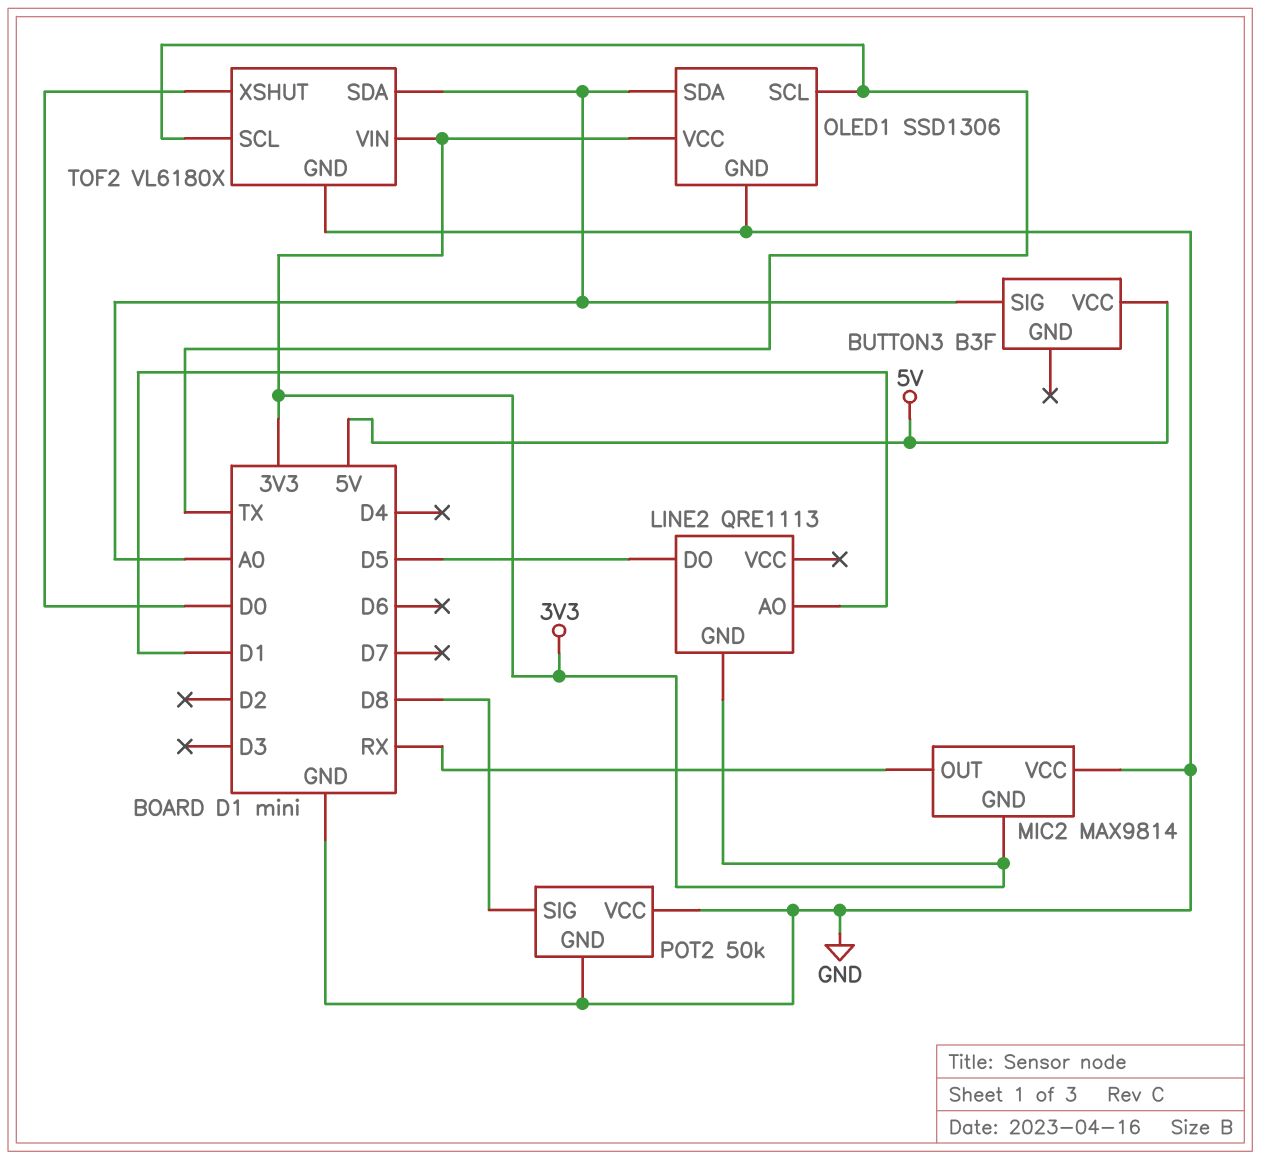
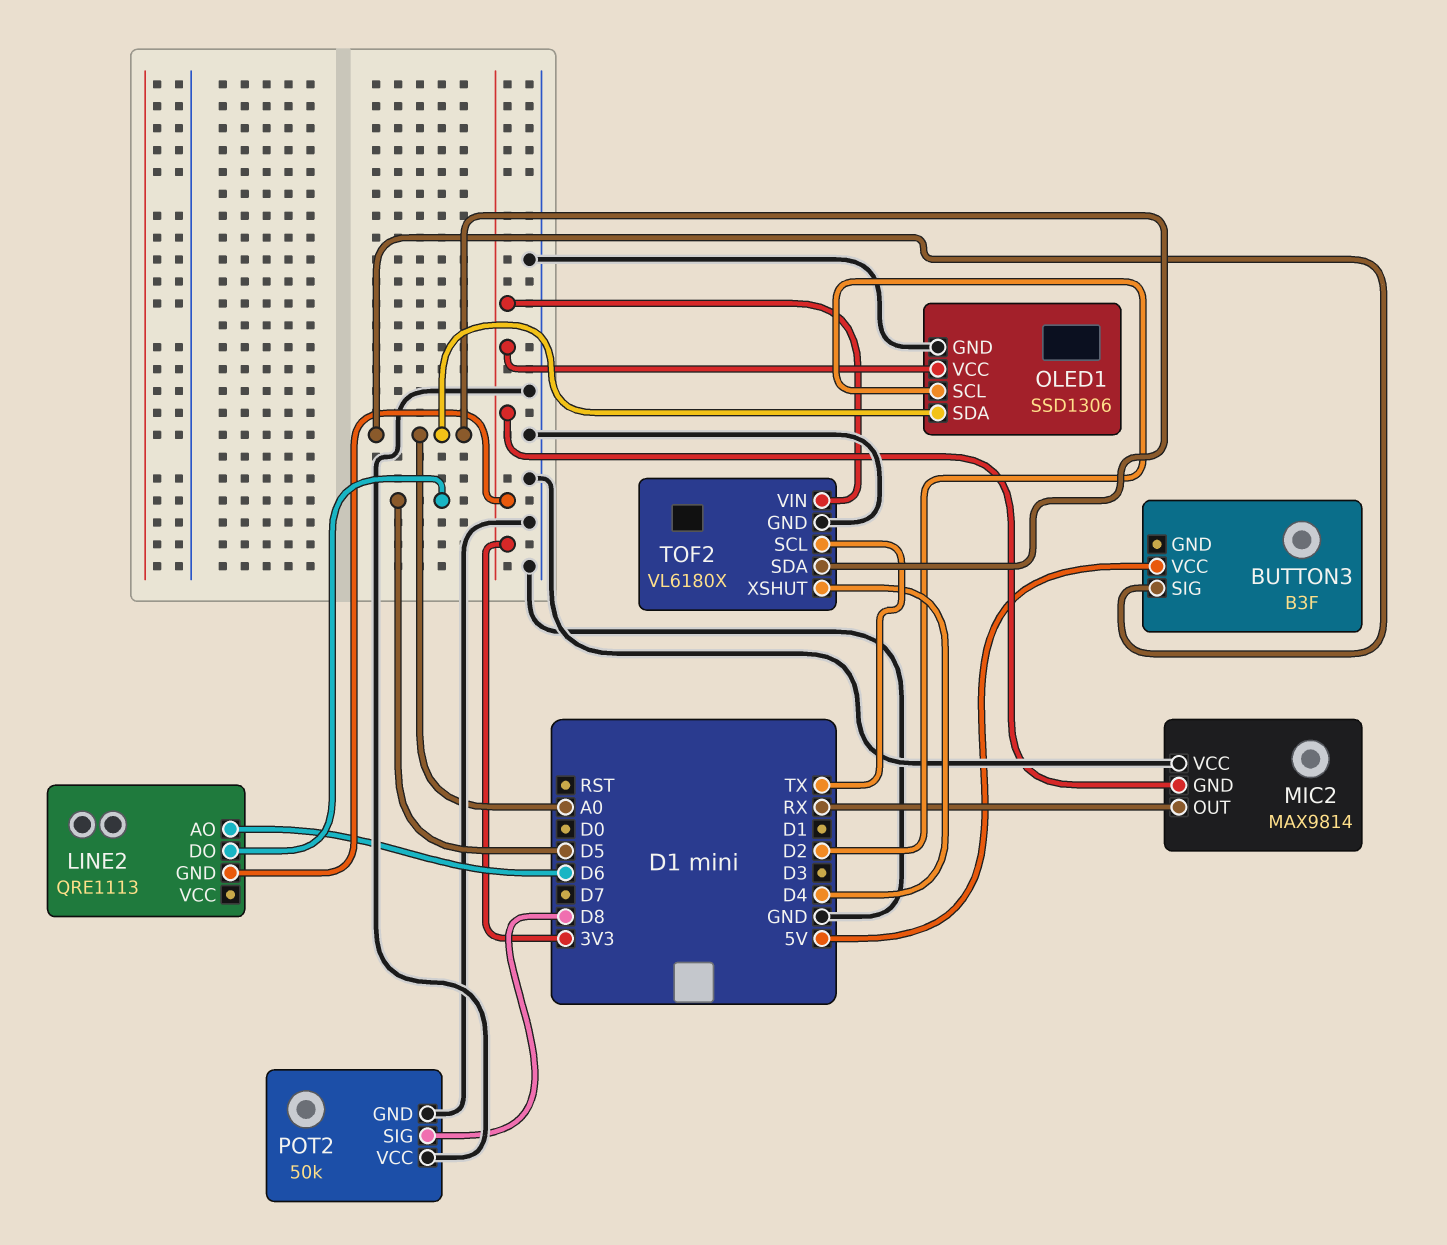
LINE2 pin AO: D1 -> D6
OLED1 pin SCL: TX -> D2
TOF2 pin XSHUT: D0 -> D4

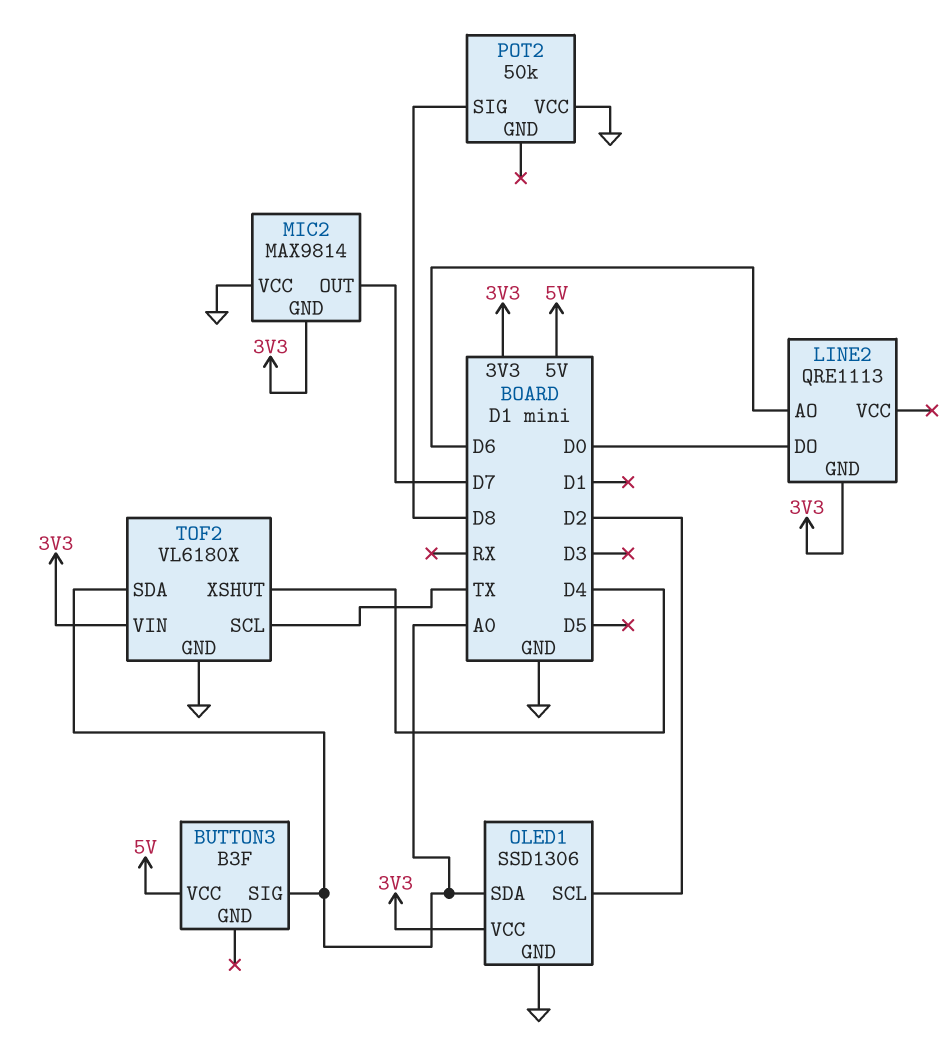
LINE2 pin DO: D5 -> D0
MIC2 pin OUT: RX -> D7
POT2 pin GND: GND -> none

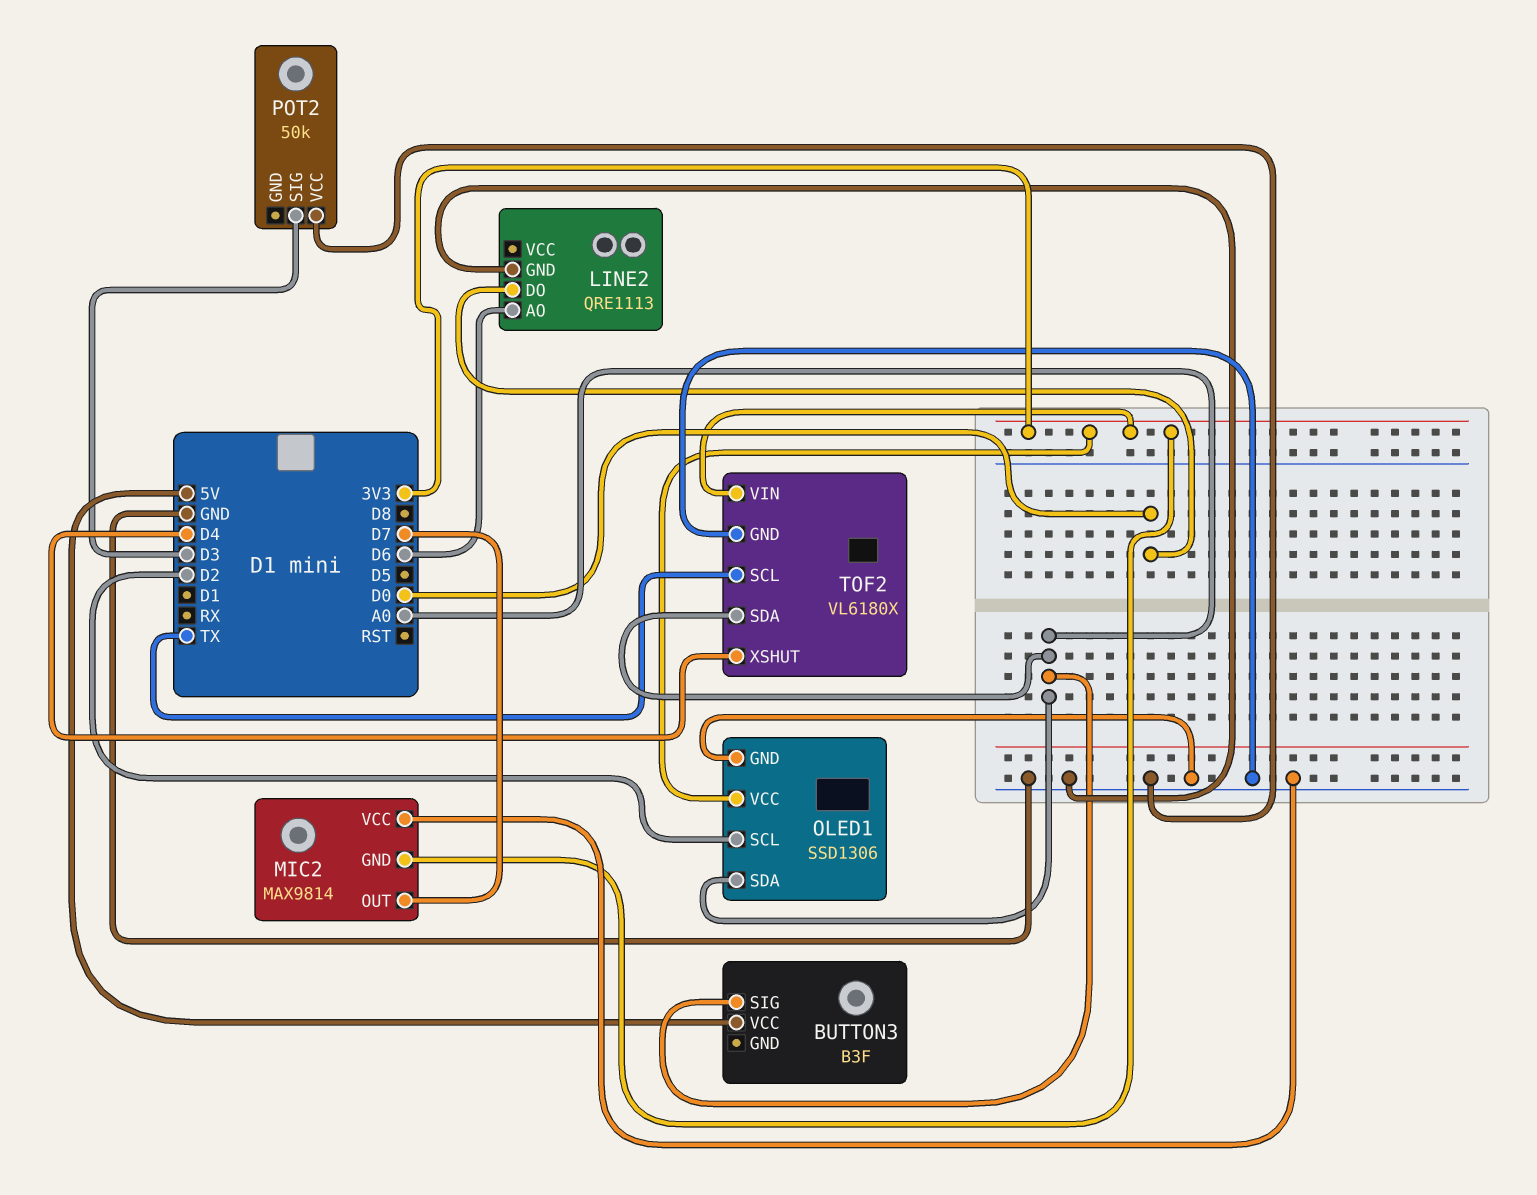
LINE2 pin GND: 3V3 -> GND
POT2 pin SIG: D8 -> D3

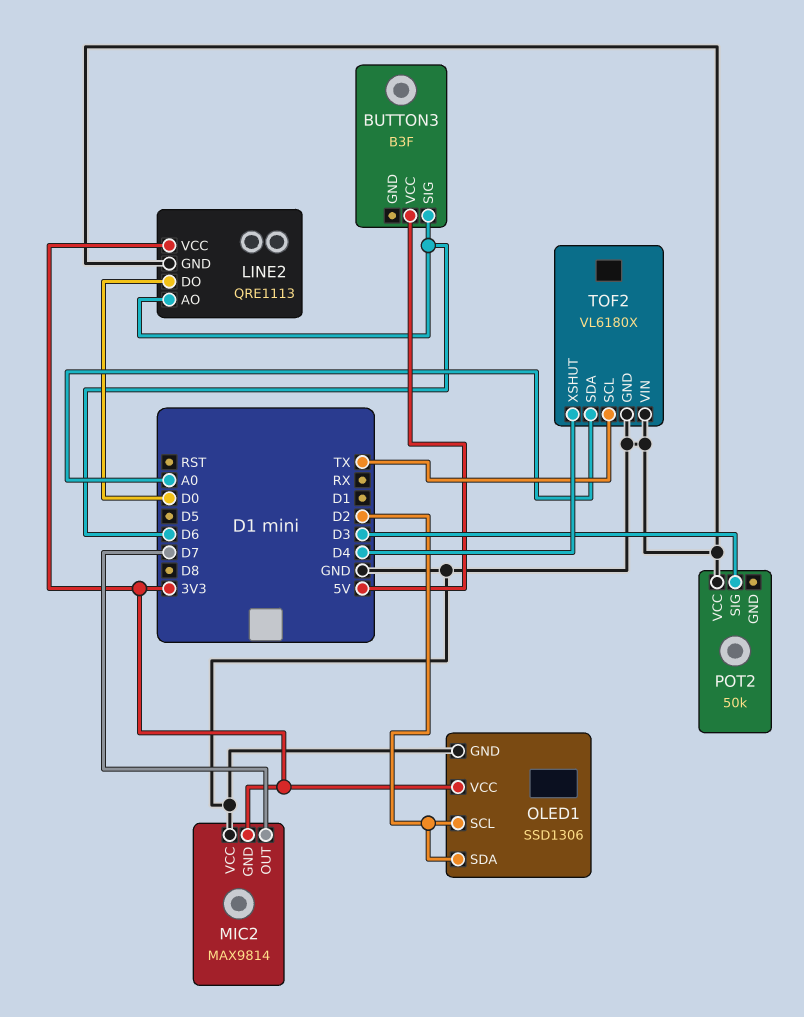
BUTTON3 pin SIG: A0 -> D6
LINE2 pin VCC: none -> 3V3
OLED1 pin SDA: A0 -> D2
TOF2 pin VIN: 3V3 -> GND

